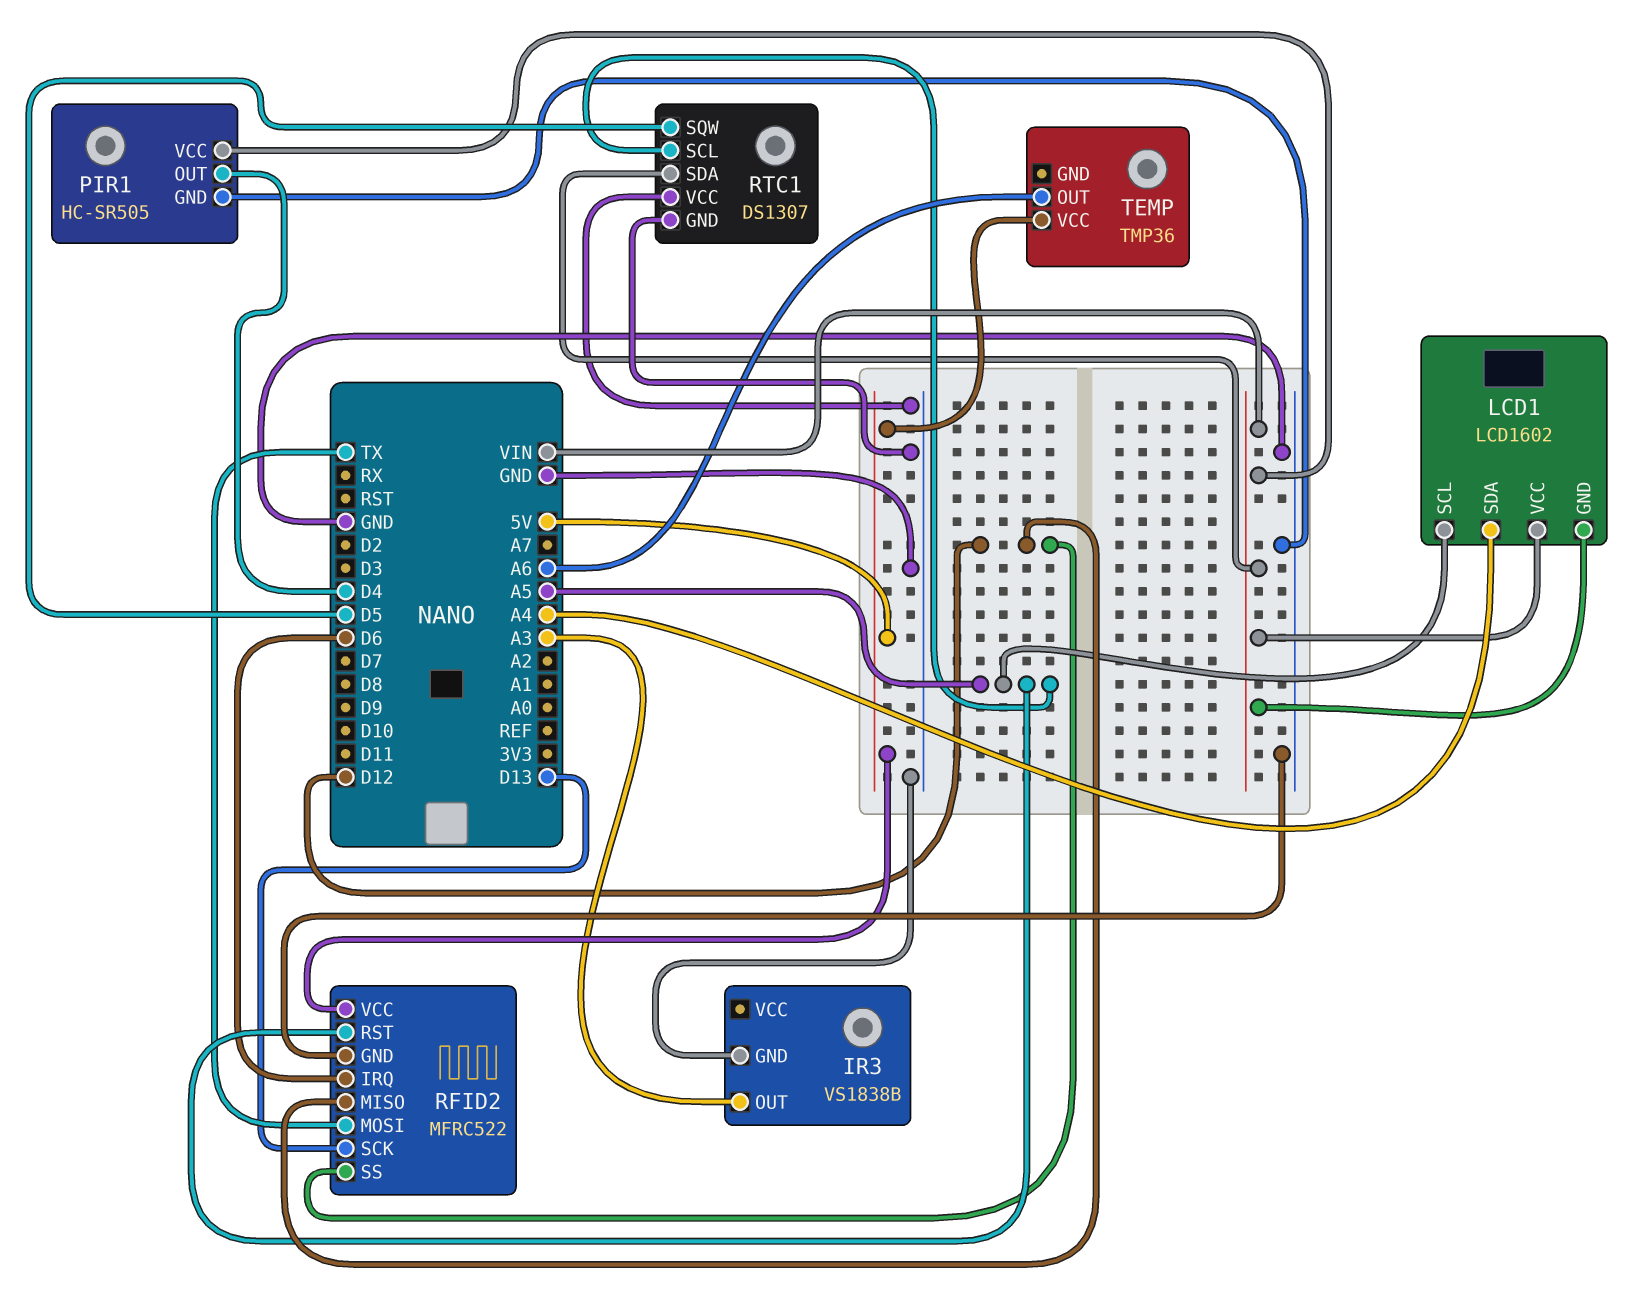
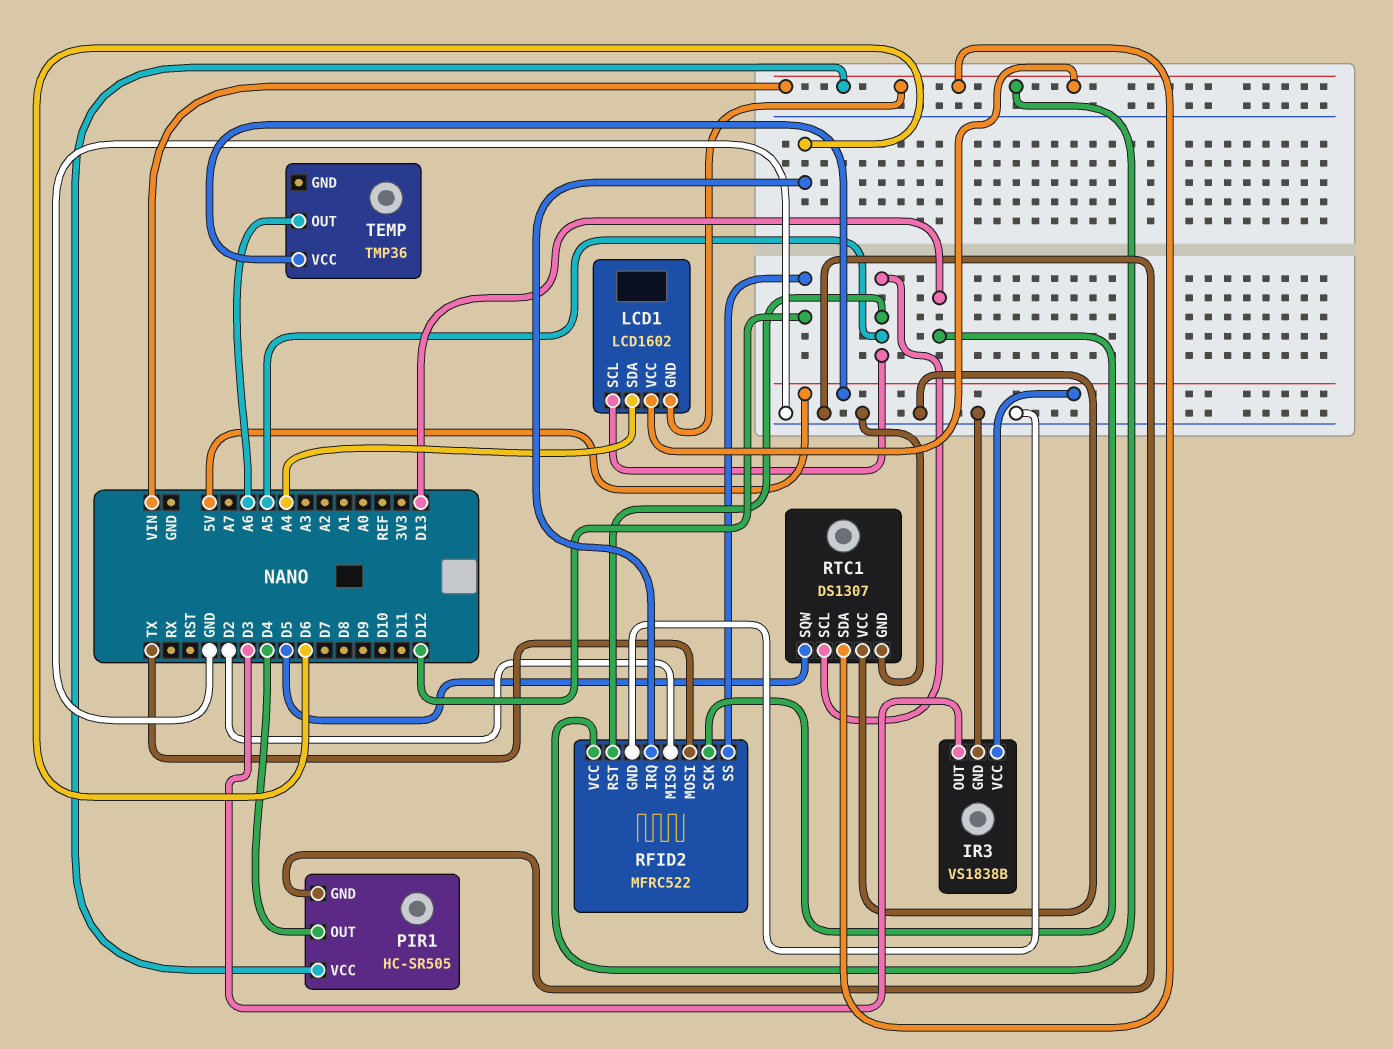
IR3 pin OUT: A3 -> D3
IR3 pin VCC: none -> 5V
RFID2 pin MISO: D12 -> D2
RFID2 pin VCC: 5V -> VIN

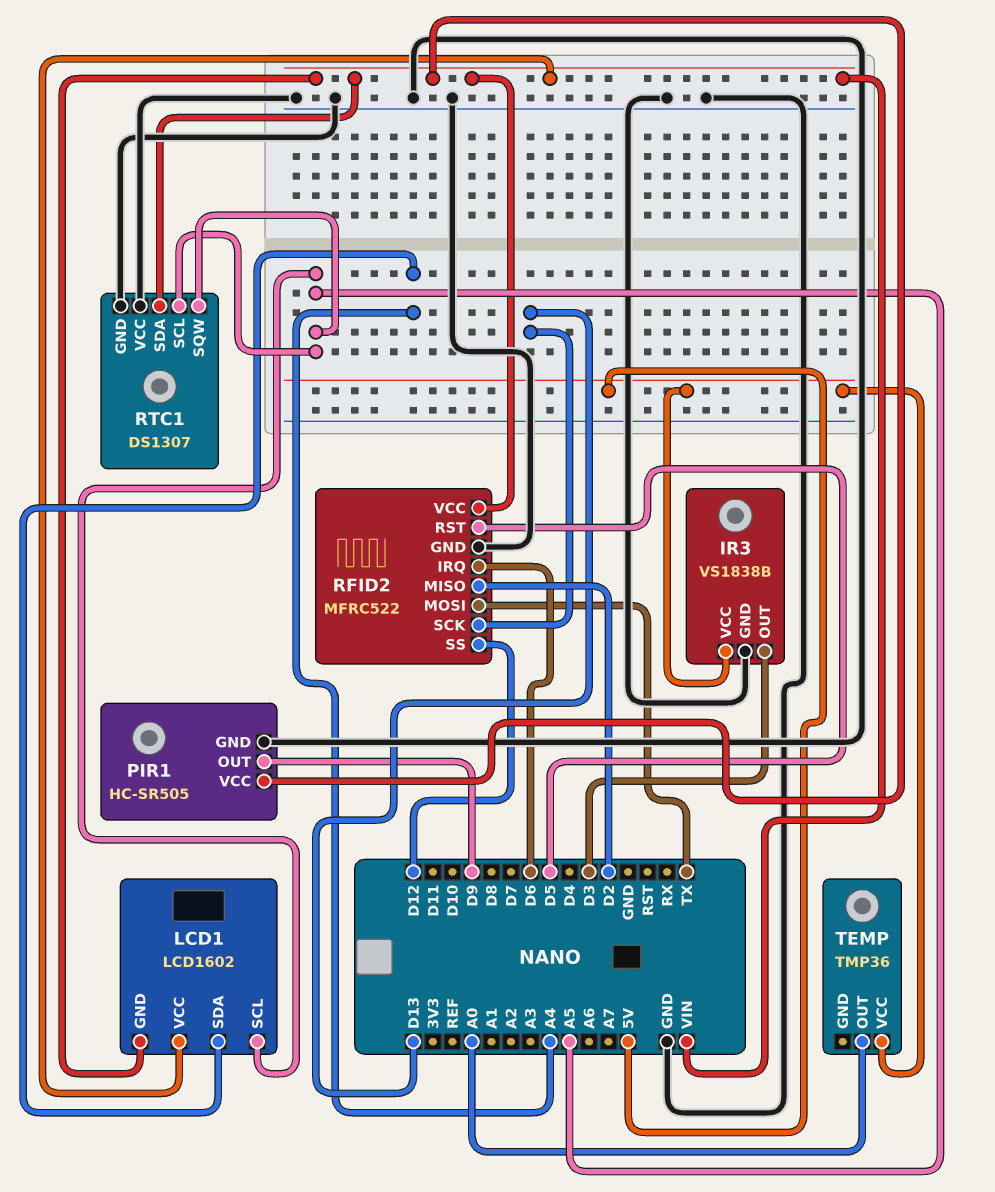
PIR1 pin OUT: D4 -> D9
RFID2 pin RST: A5 -> D5
RTC1 pin SQW: D5 -> A5
TEMP pin OUT: A6 -> A0

